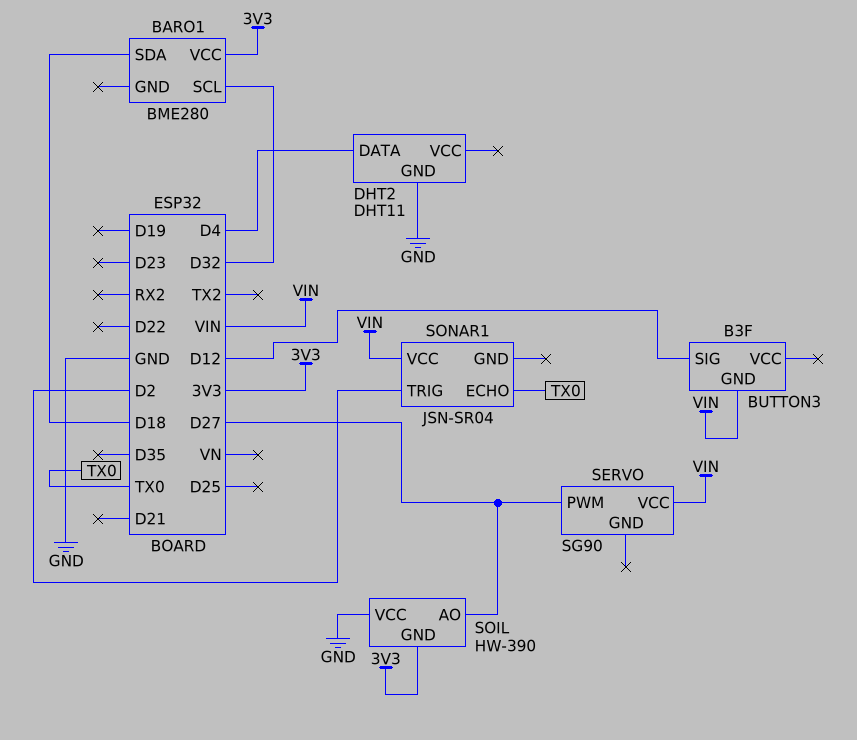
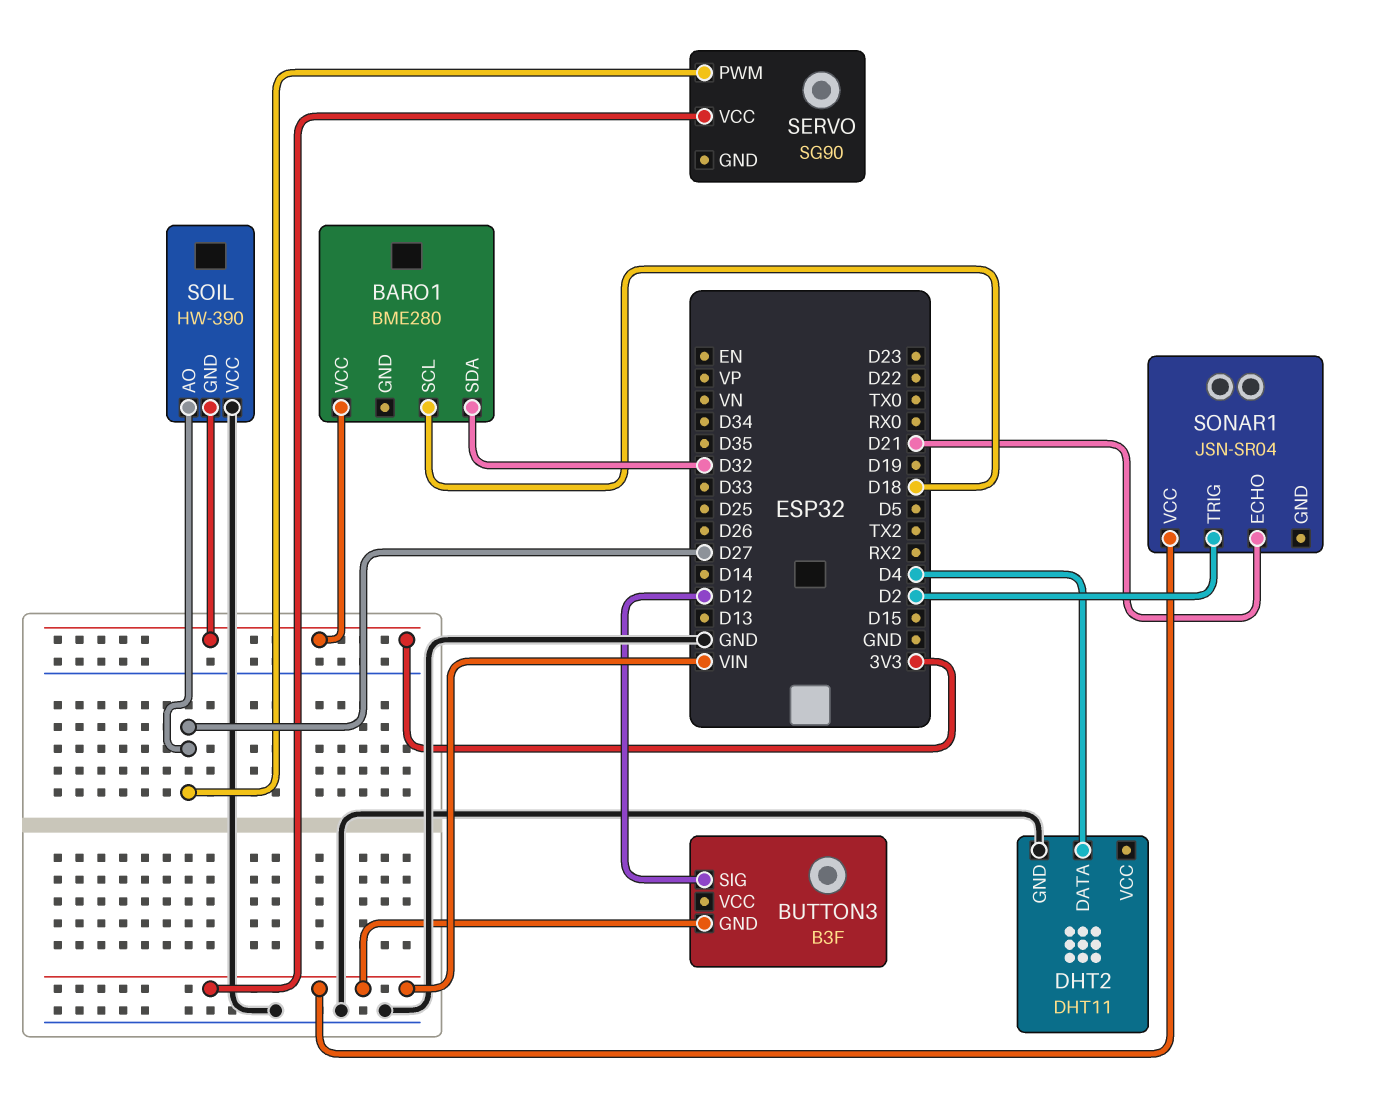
BARO1 pin SCL: D32 -> D18
BARO1 pin SDA: D18 -> D32
SONAR1 pin ECHO: TX0 -> D21

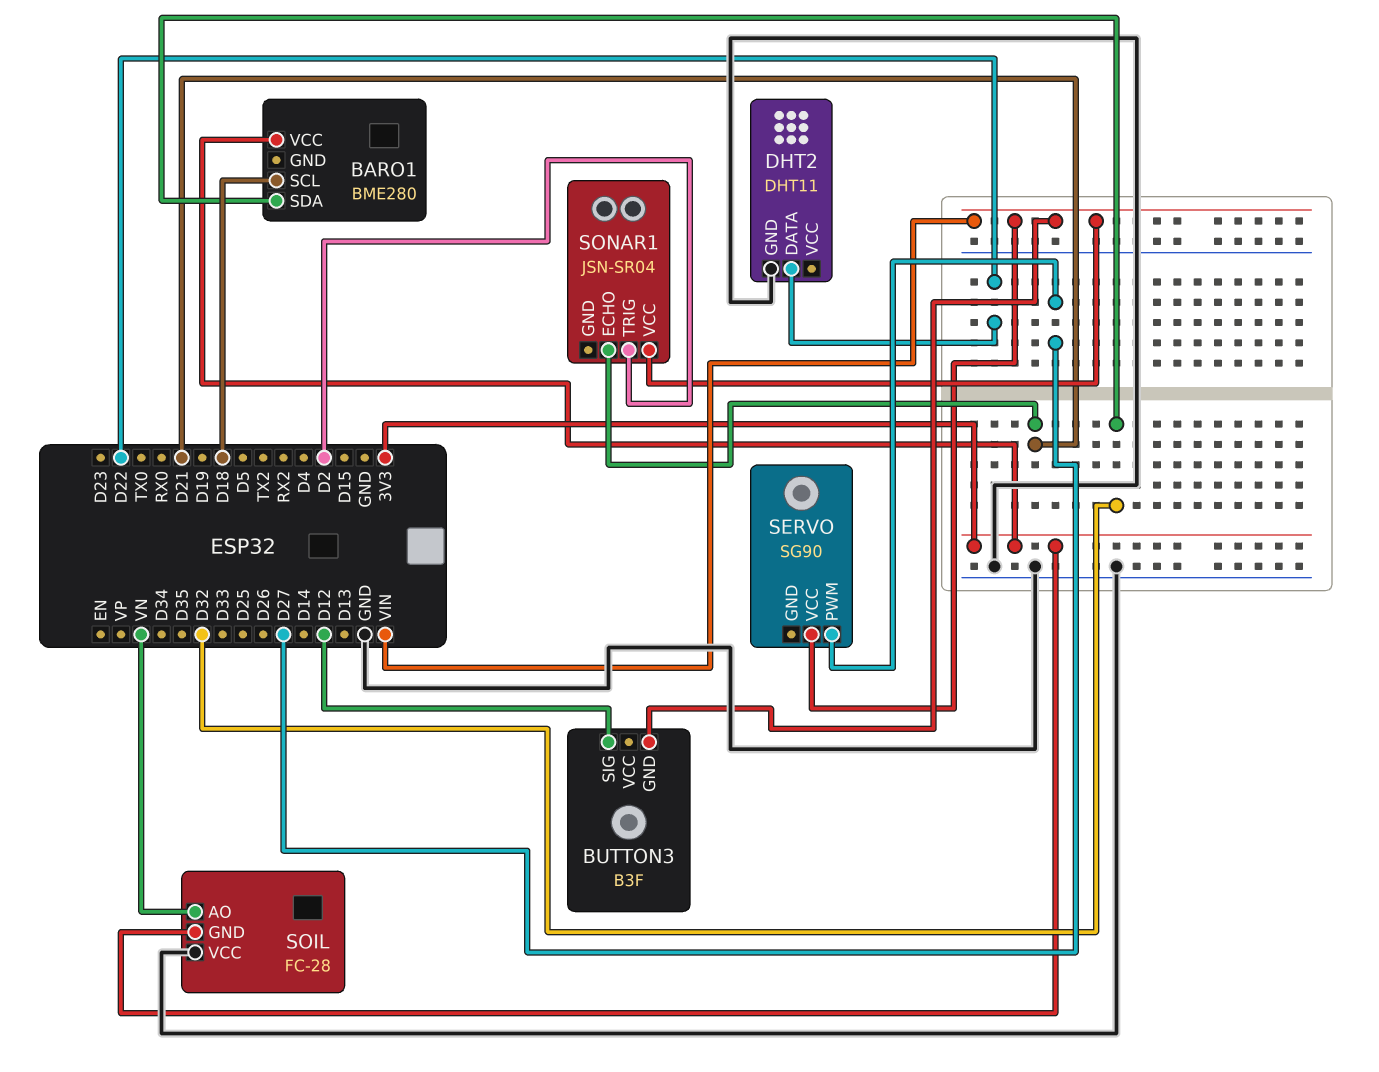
DHT2 pin DATA: D4 -> D22
SOIL: HW-390 -> FC-28
SOIL pin AO: D27 -> VN

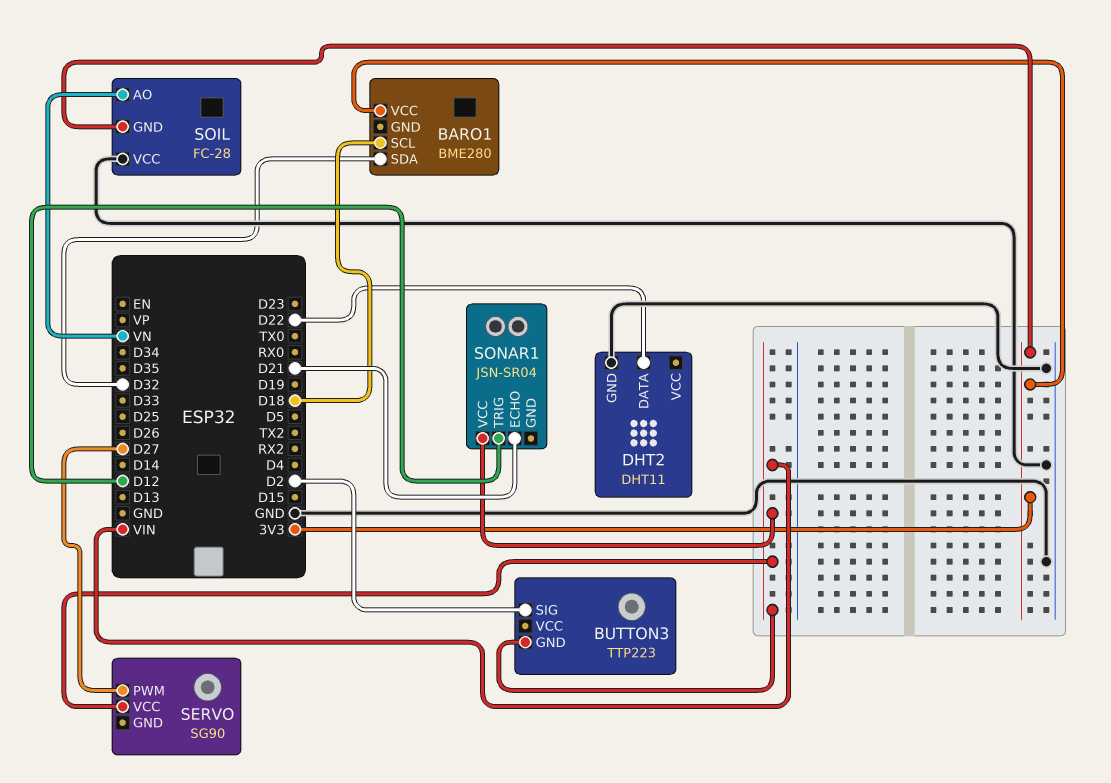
BUTTON3: B3F -> TTP223
BUTTON3 pin SIG: D12 -> D2
SONAR1 pin TRIG: D2 -> D12

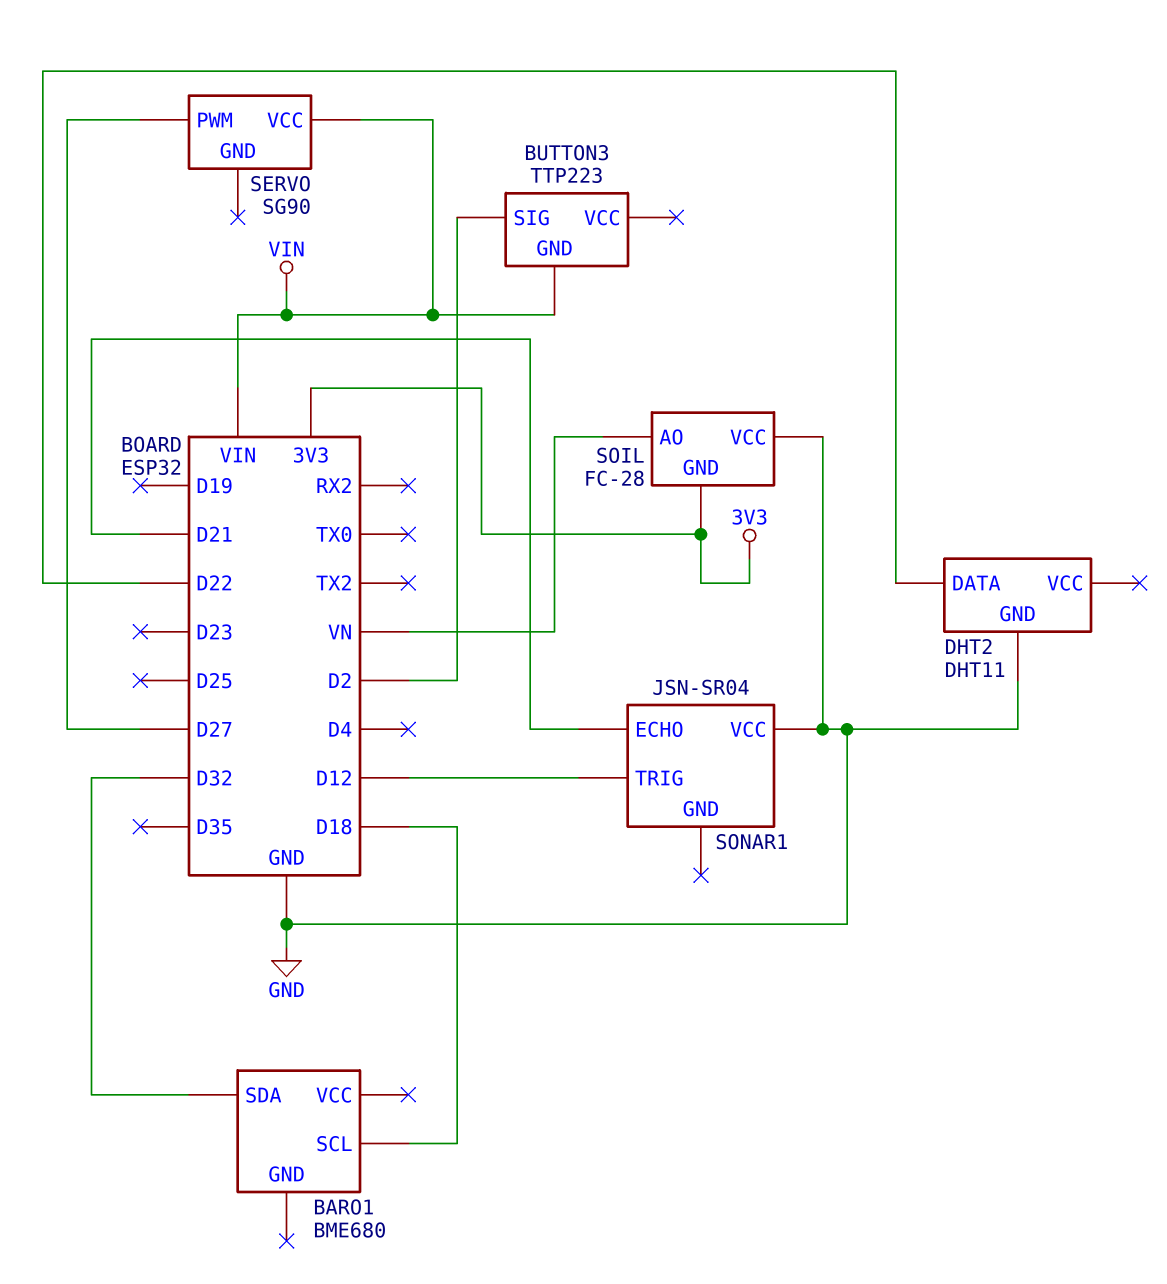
BARO1: BME280 -> BME680
BARO1 pin VCC: 3V3 -> none
SONAR1 pin VCC: VIN -> GND

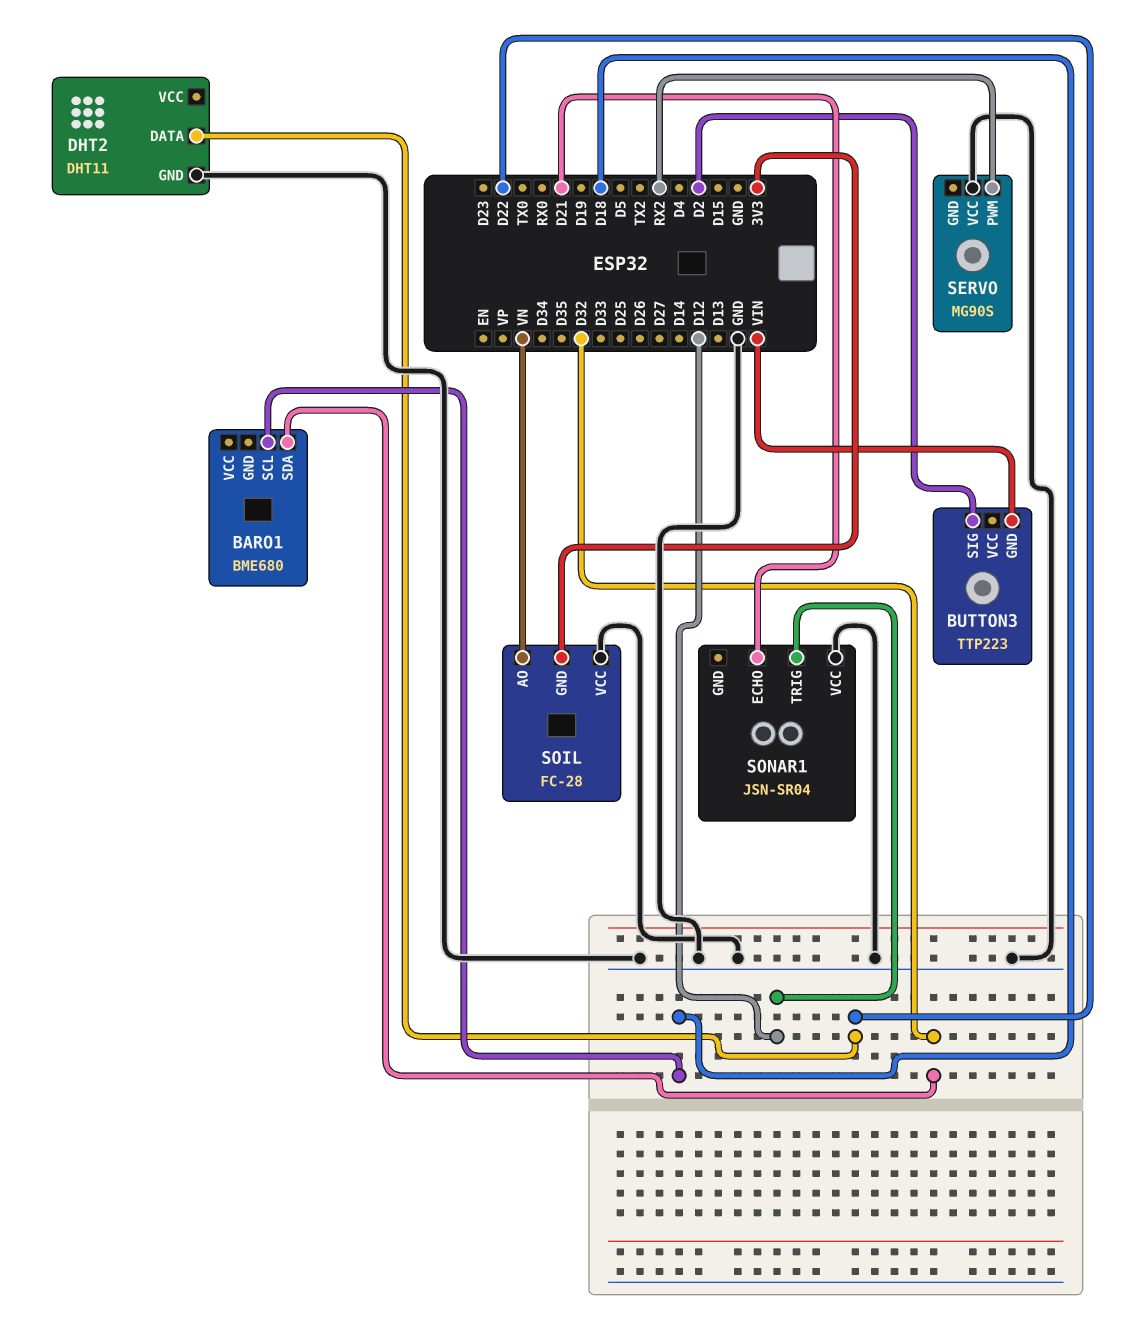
SERVO: SG90 -> MG90S
SERVO pin PWM: D27 -> RX2
SERVO pin VCC: VIN -> GND

